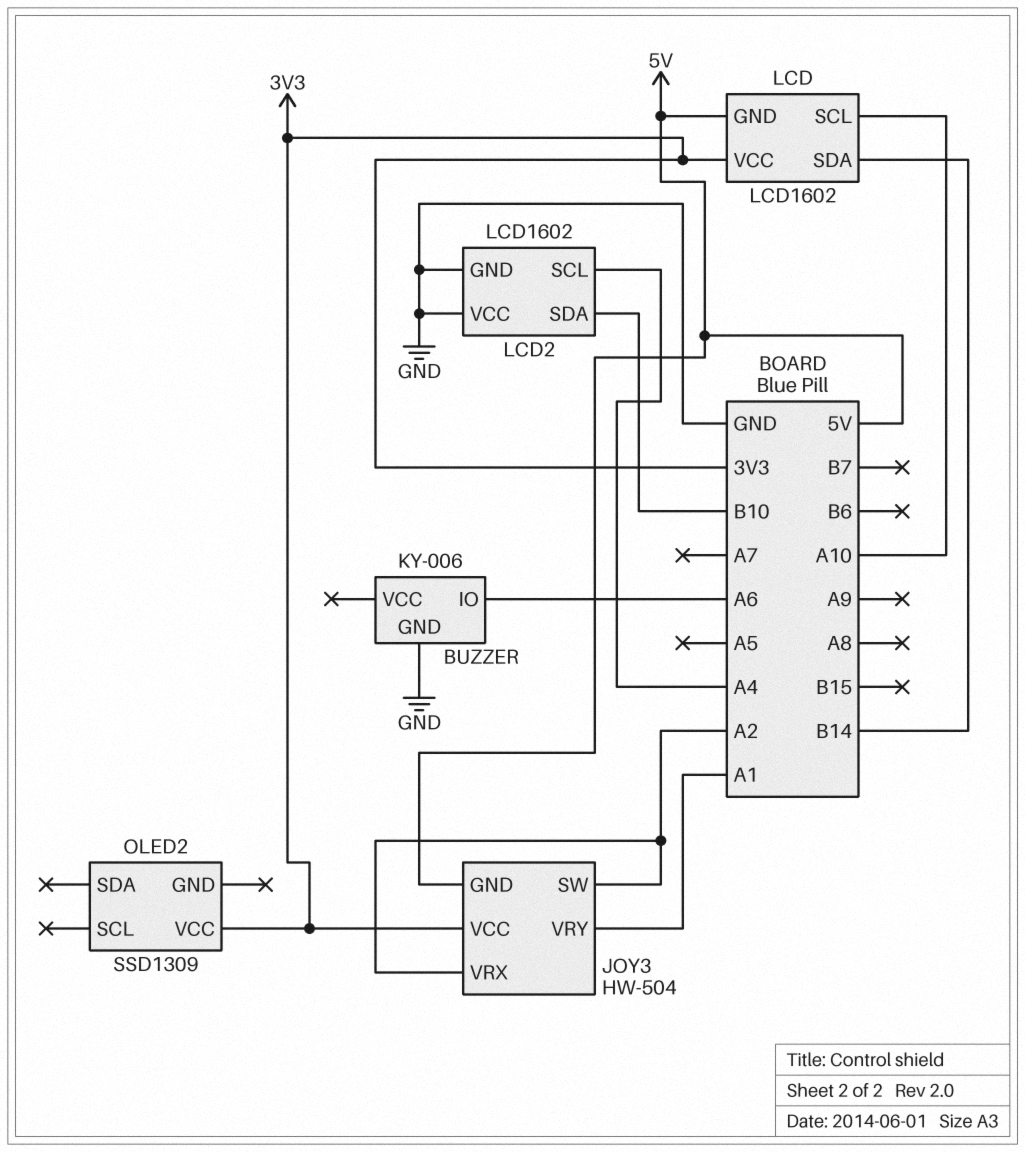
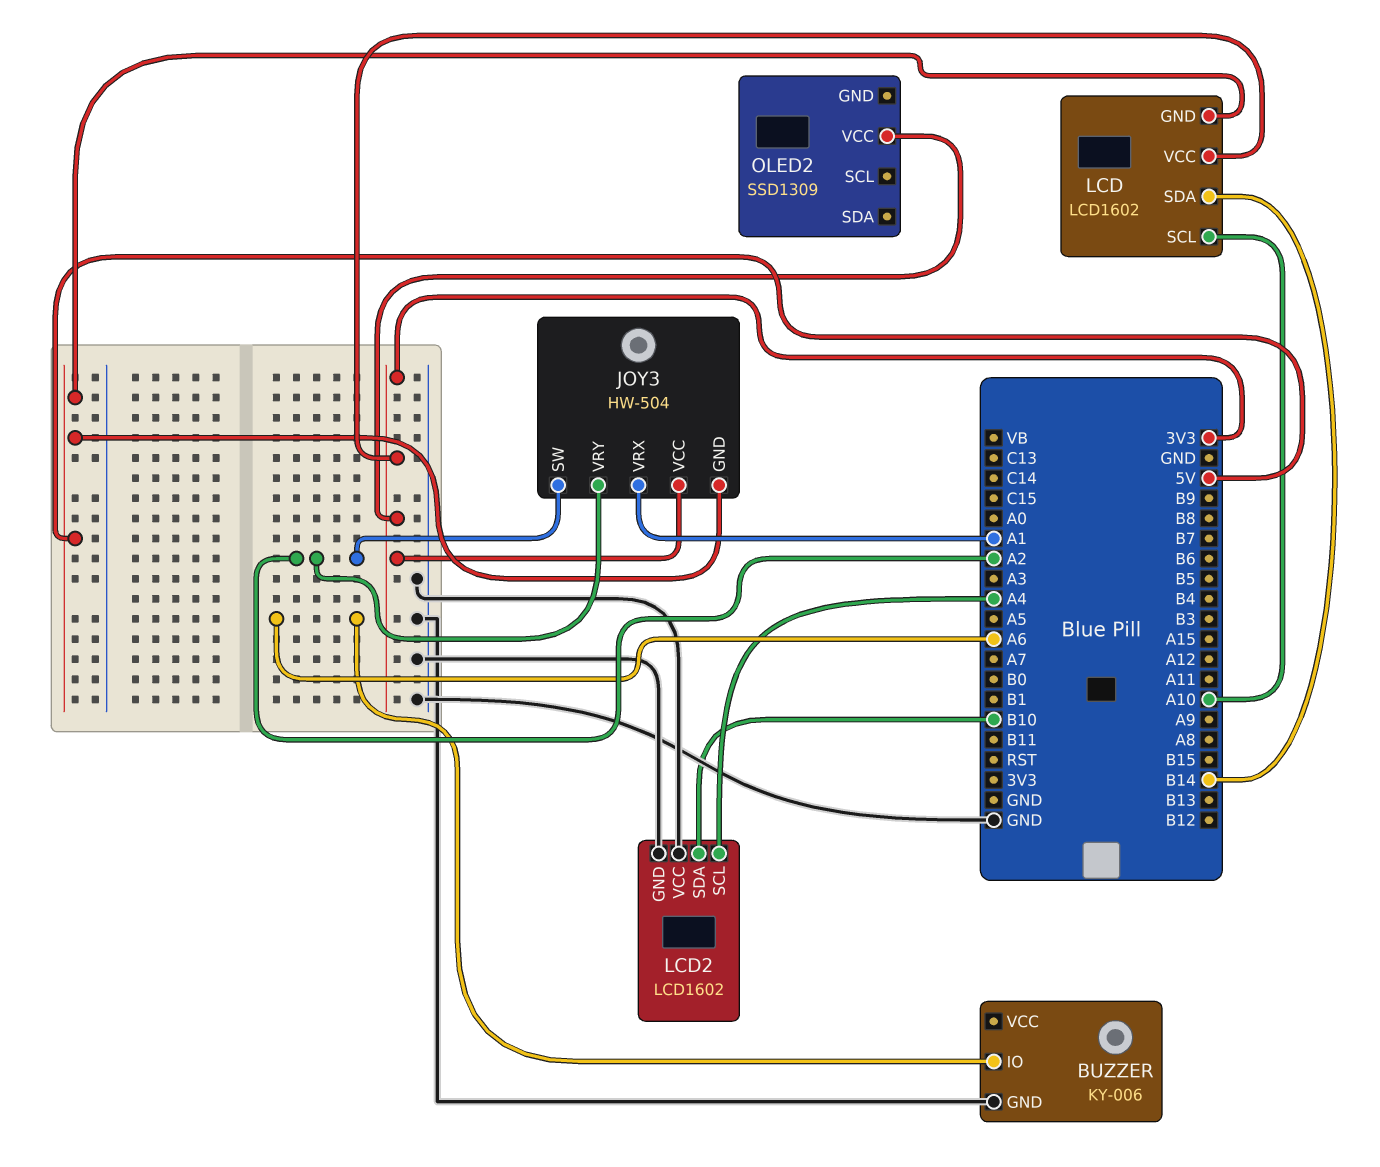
JOY3 pin VRX: A2 -> A1
JOY3 pin VRY: A1 -> A2

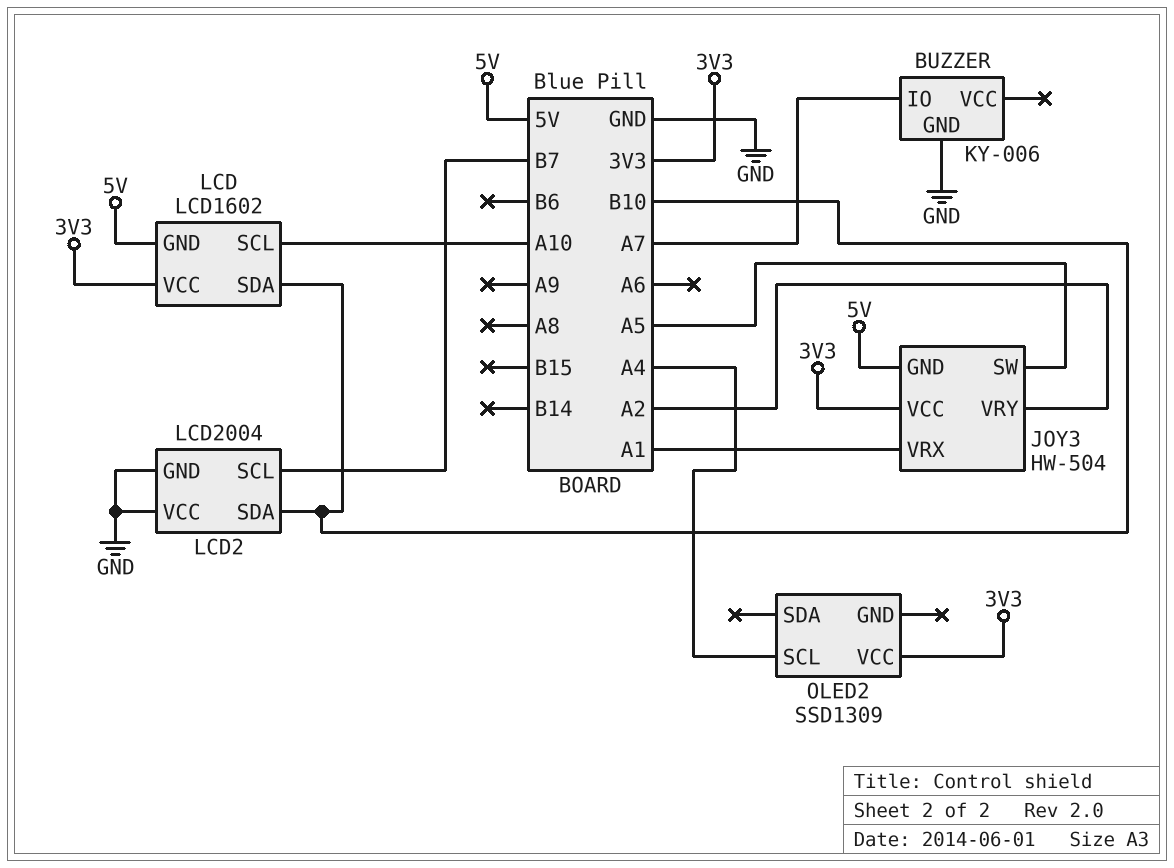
BUZZER pin IO: A6 -> A7
JOY3 pin SW: A2 -> A5
LCD pin SDA: B14 -> B10
LCD2: LCD1602 -> LCD2004
LCD2 pin SCL: A4 -> B7
OLED2 pin SCL: none -> A4

